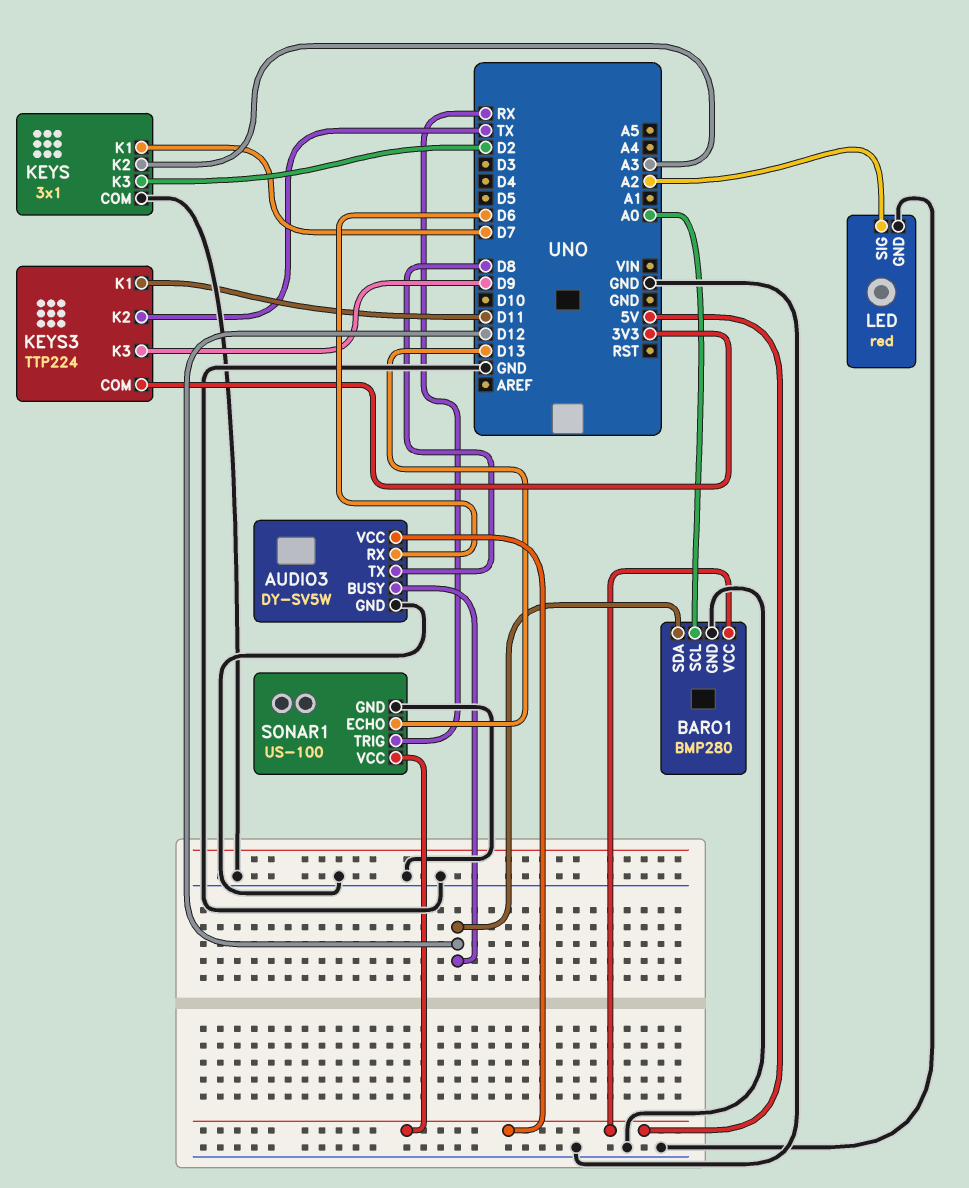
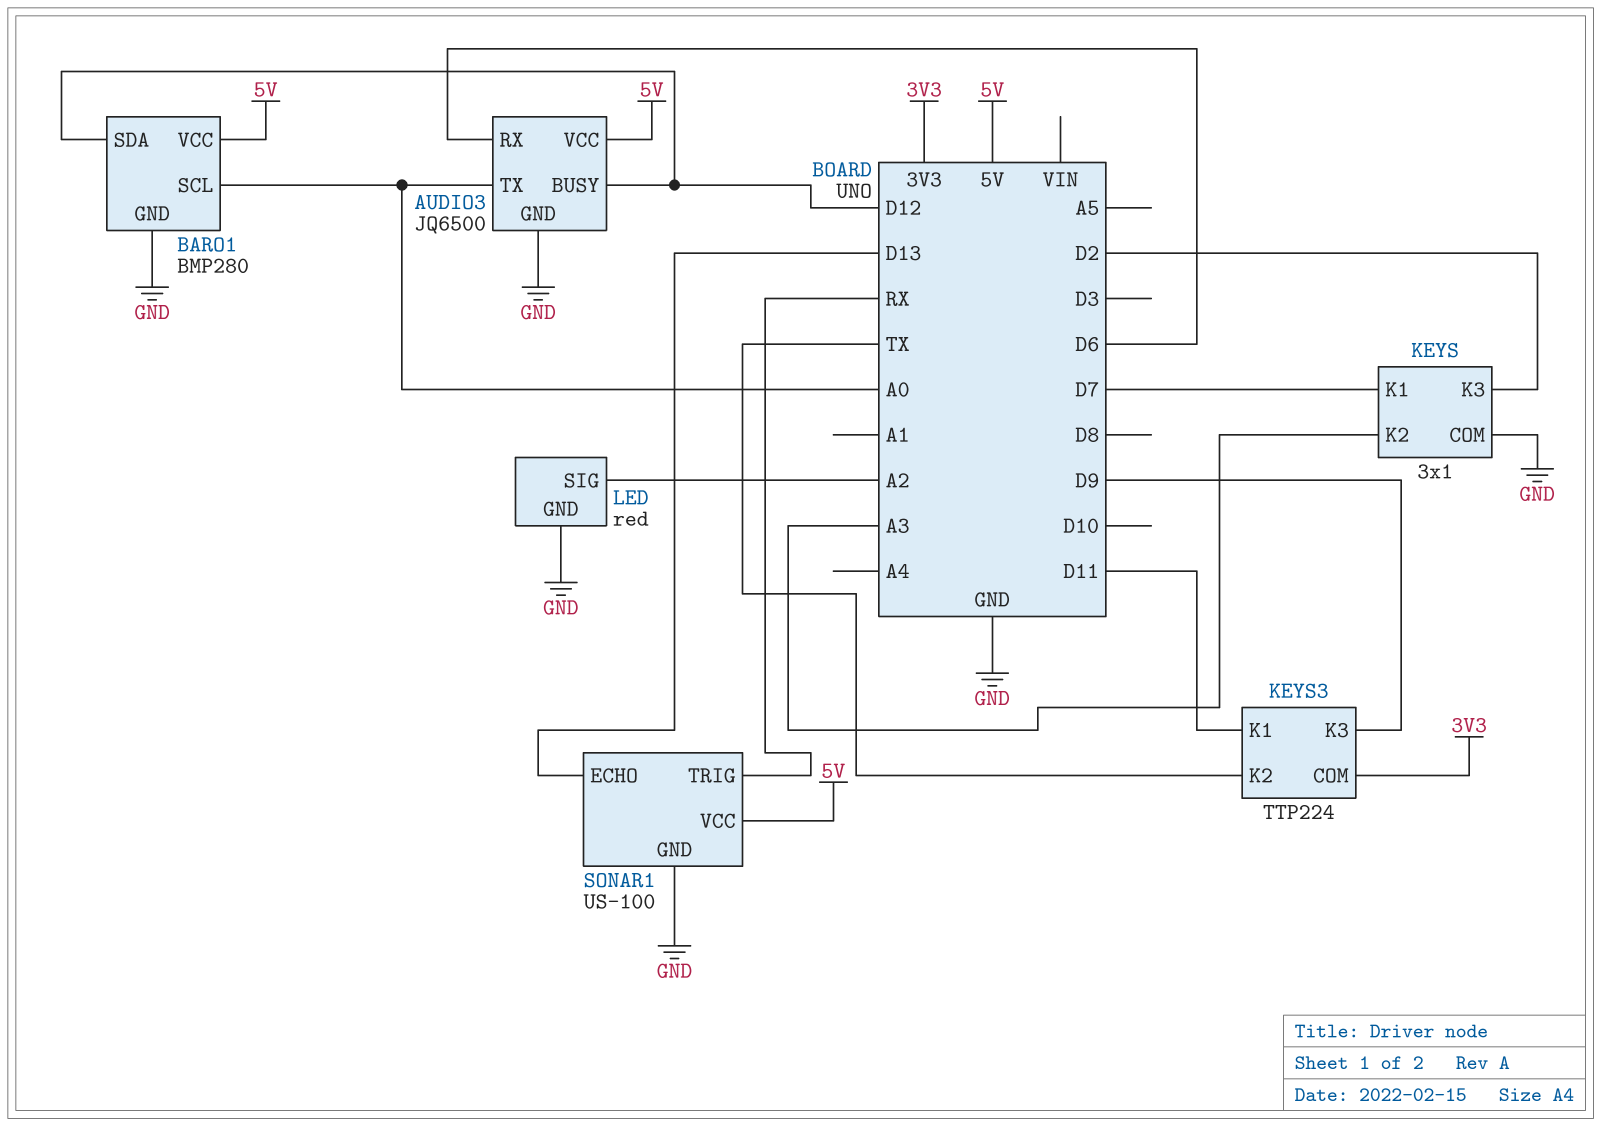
AUDIO3: DY-SV5W -> JQ6500
AUDIO3 pin TX: D8 -> A0

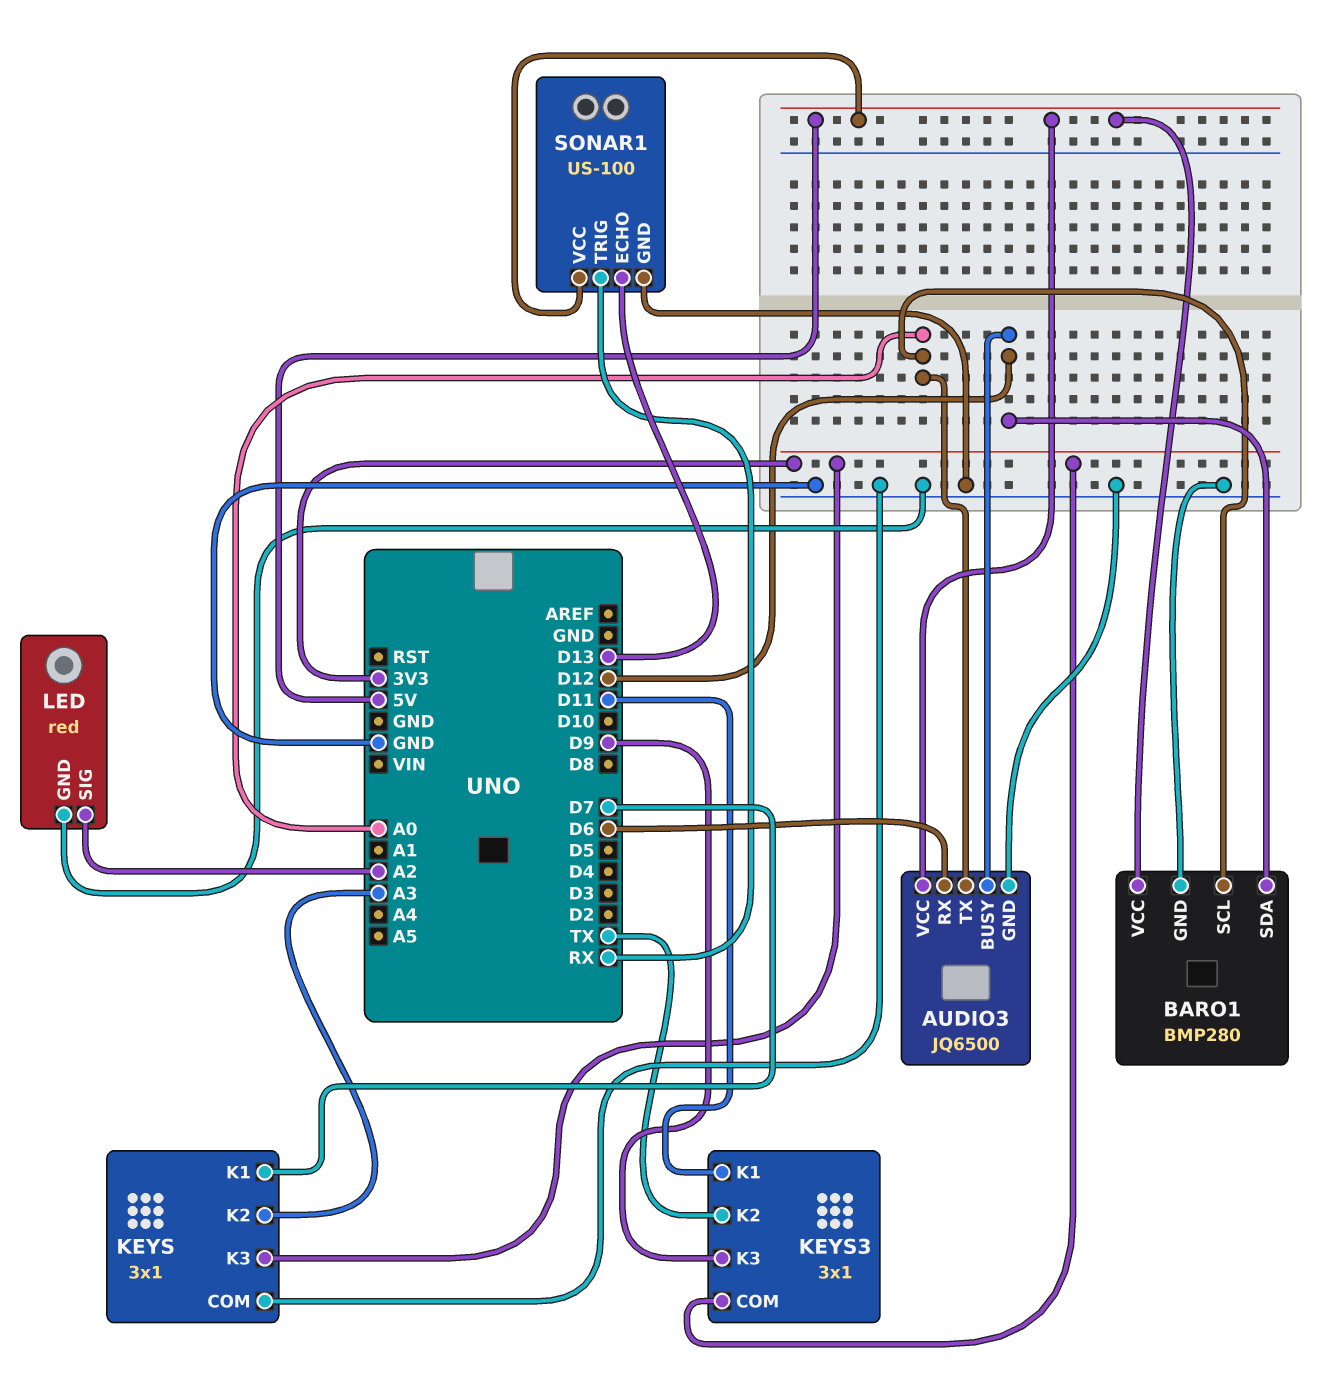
KEYS pin K3: D2 -> 3V3
KEYS3: TTP224 -> 3x1

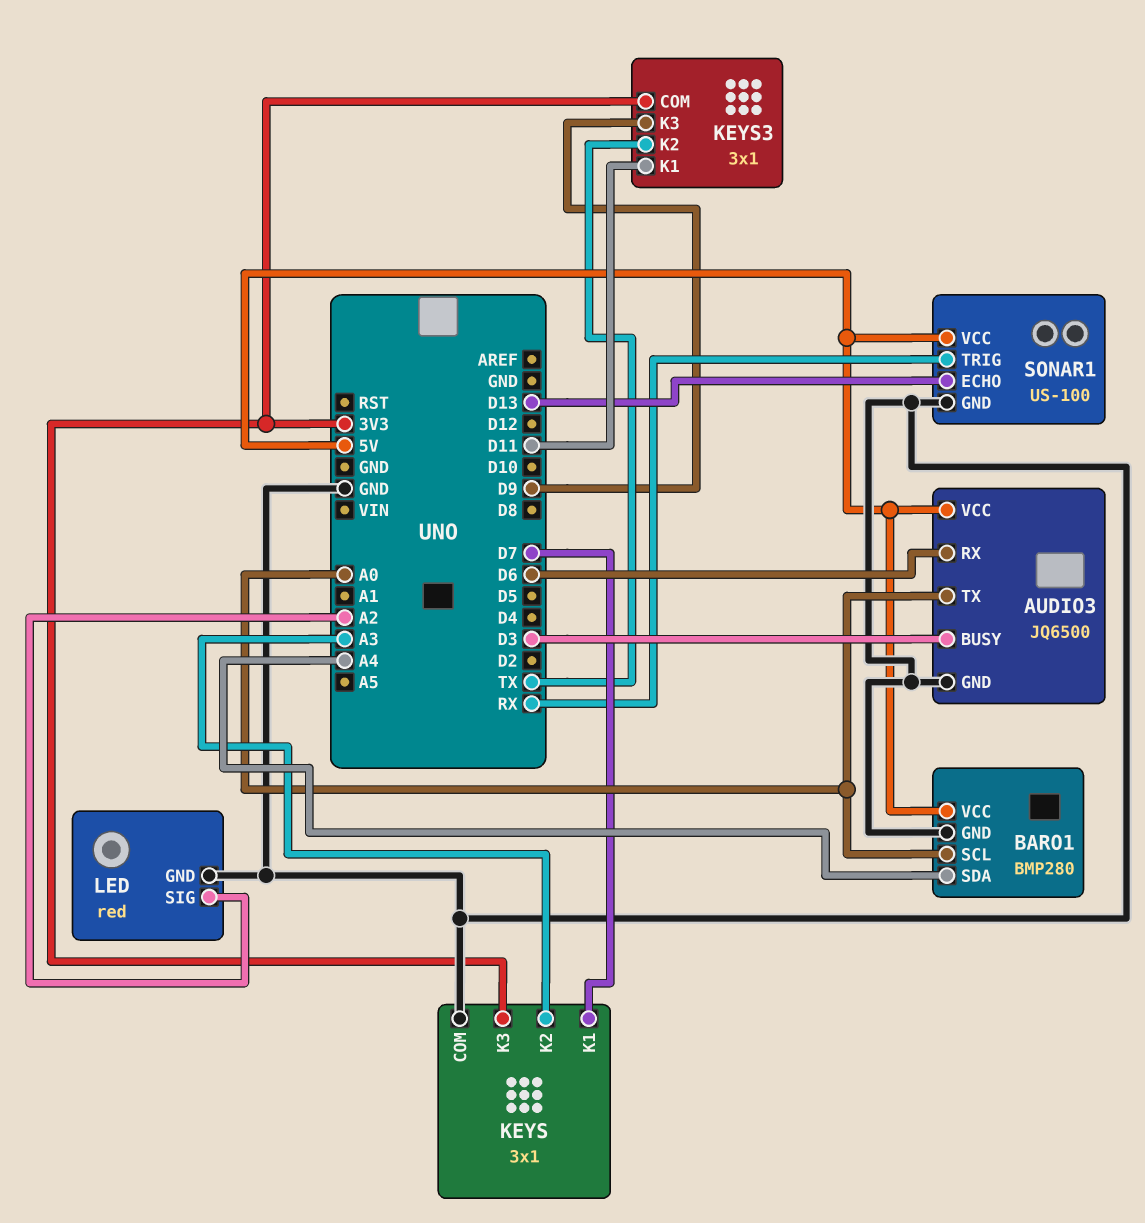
AUDIO3 pin BUSY: D12 -> D3
BARO1 pin SDA: D12 -> A4

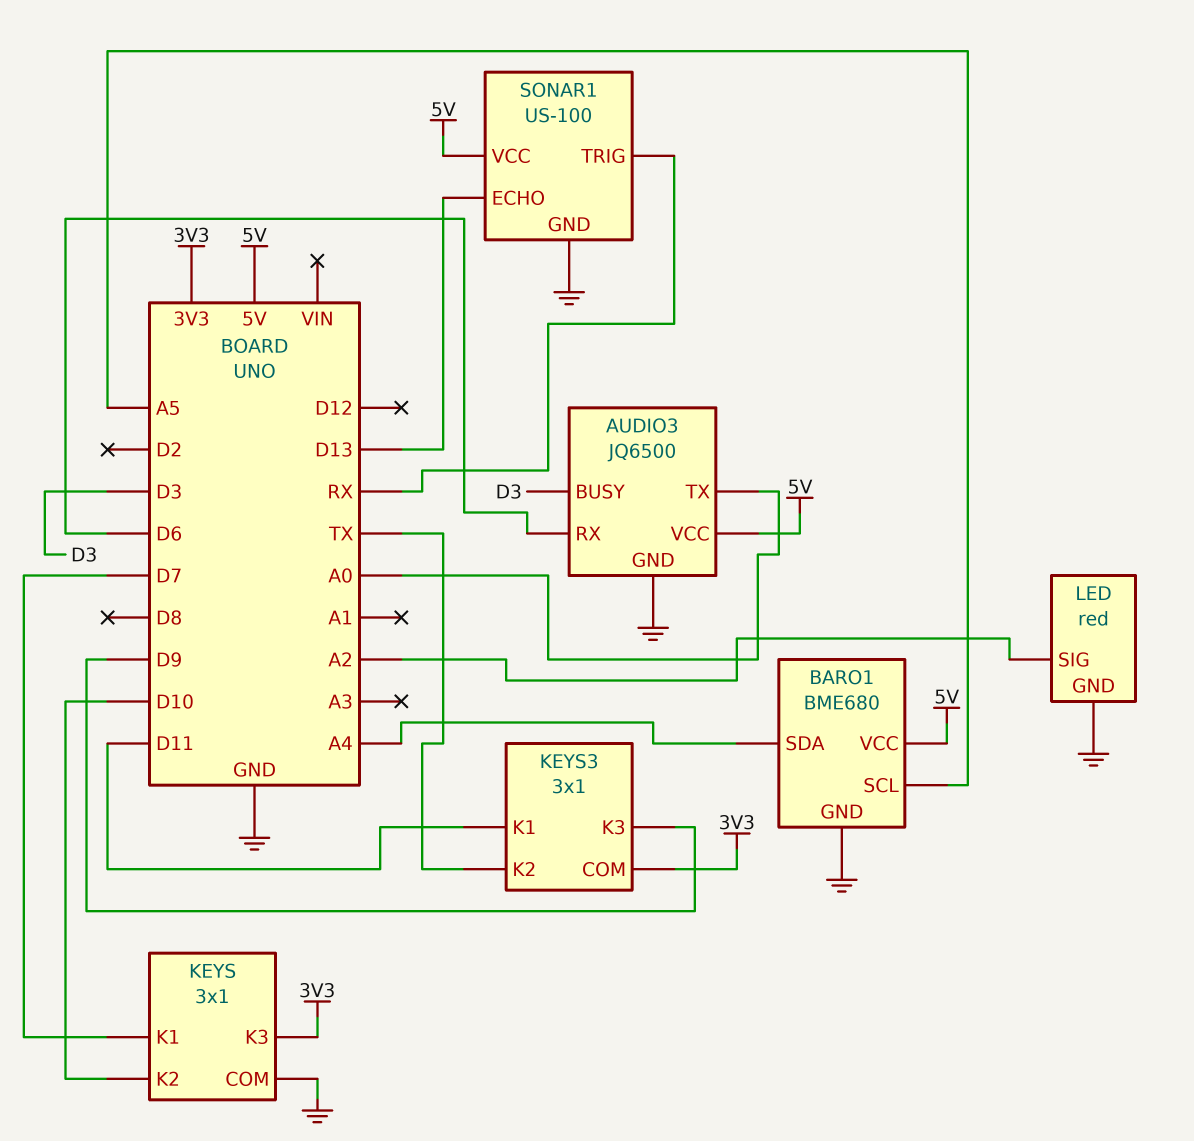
BARO1: BMP280 -> BME680
BARO1 pin SCL: A0 -> A5
KEYS pin K2: A3 -> D10

